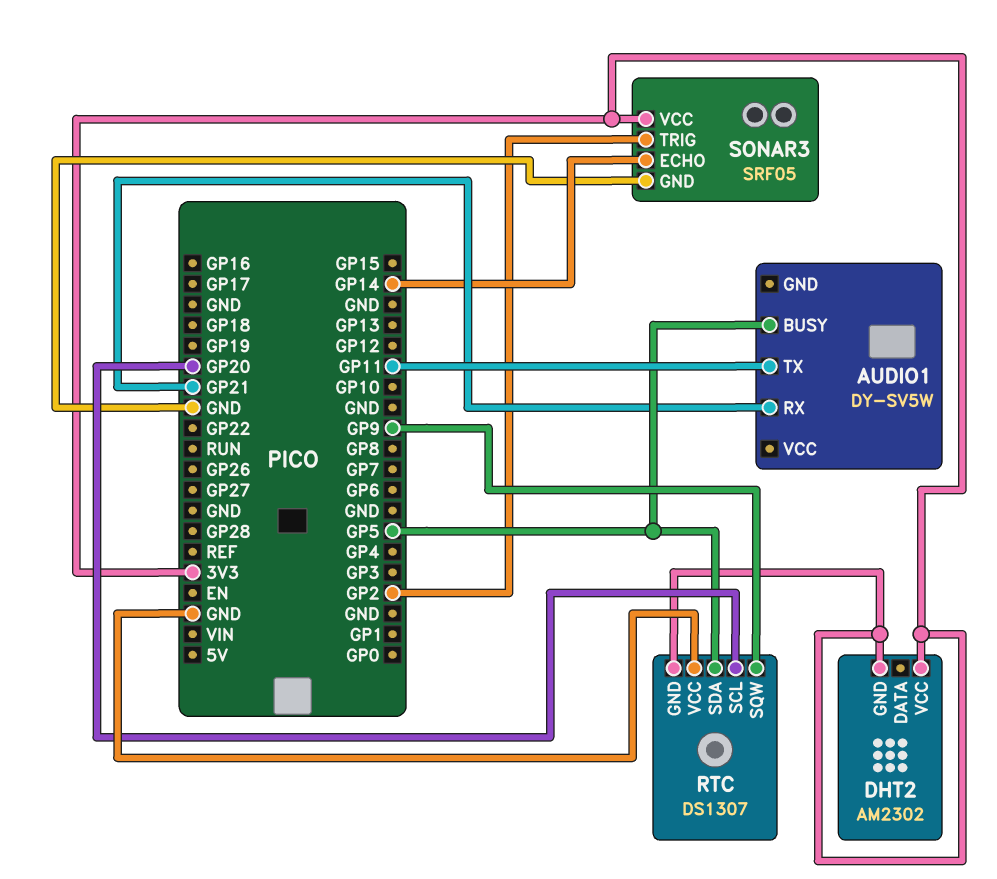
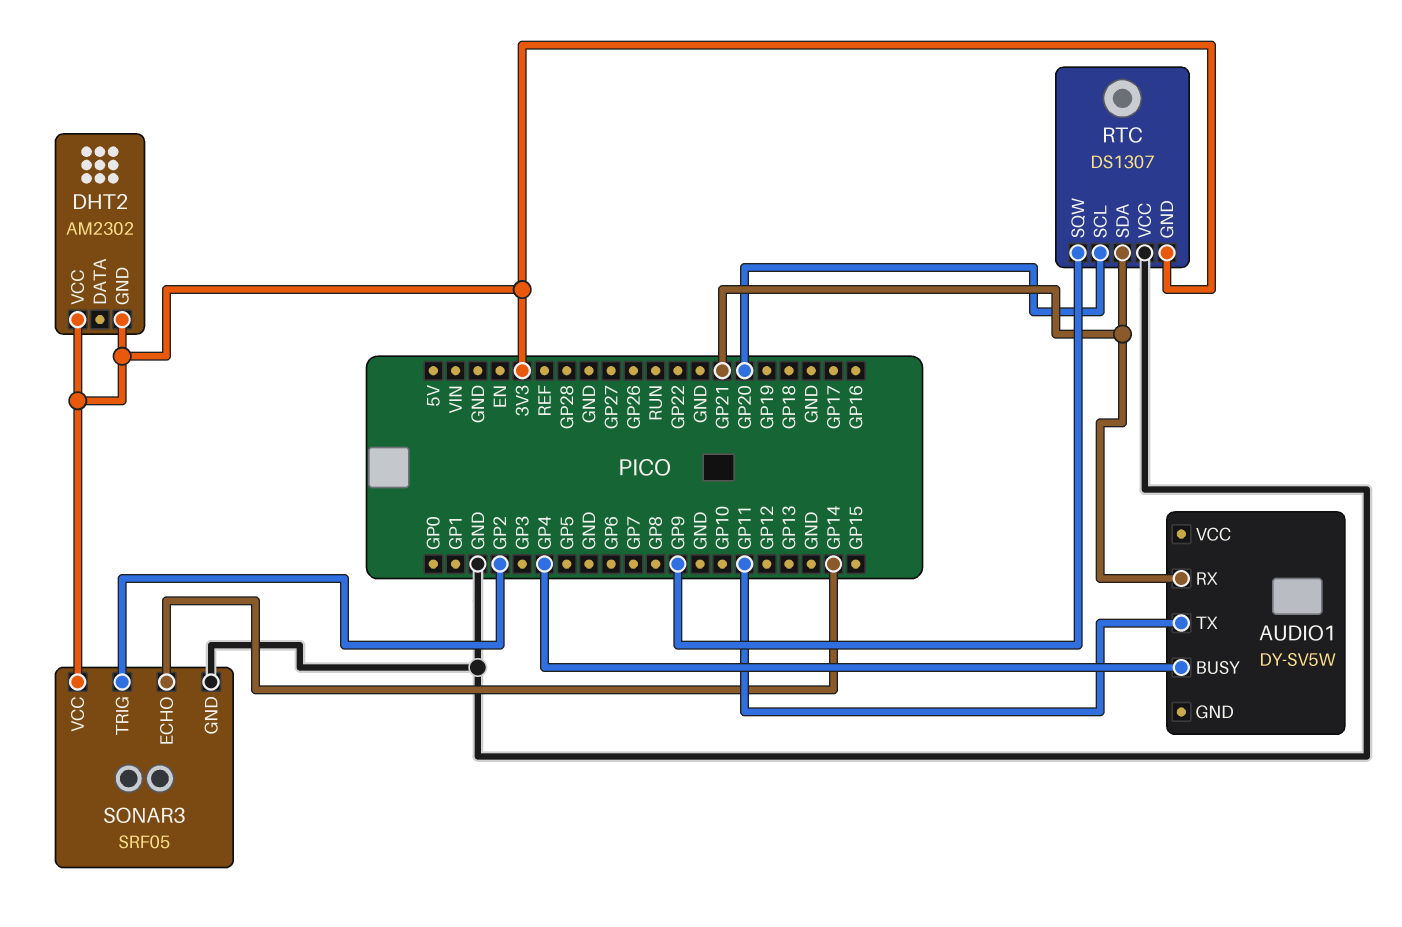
AUDIO1 pin BUSY: GP5 -> GP4
RTC pin SDA: GP5 -> GP21

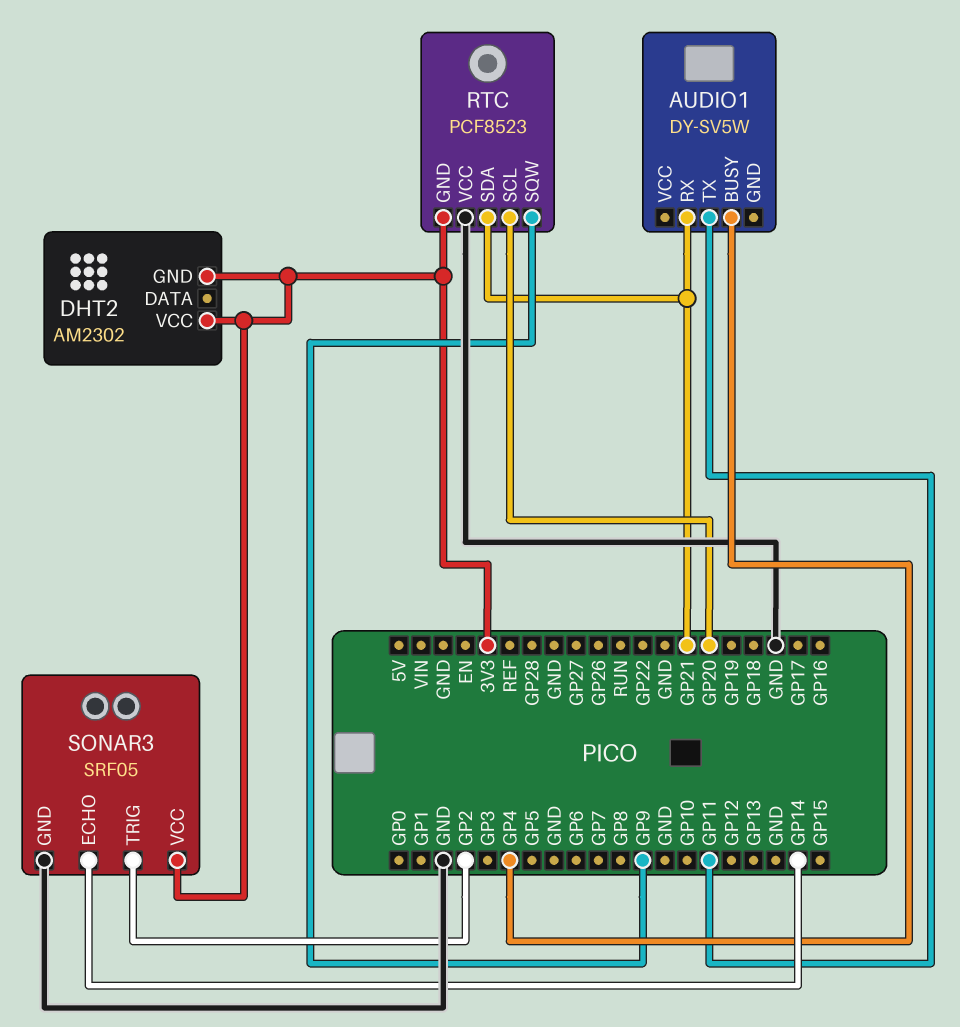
RTC: DS1307 -> PCF8523

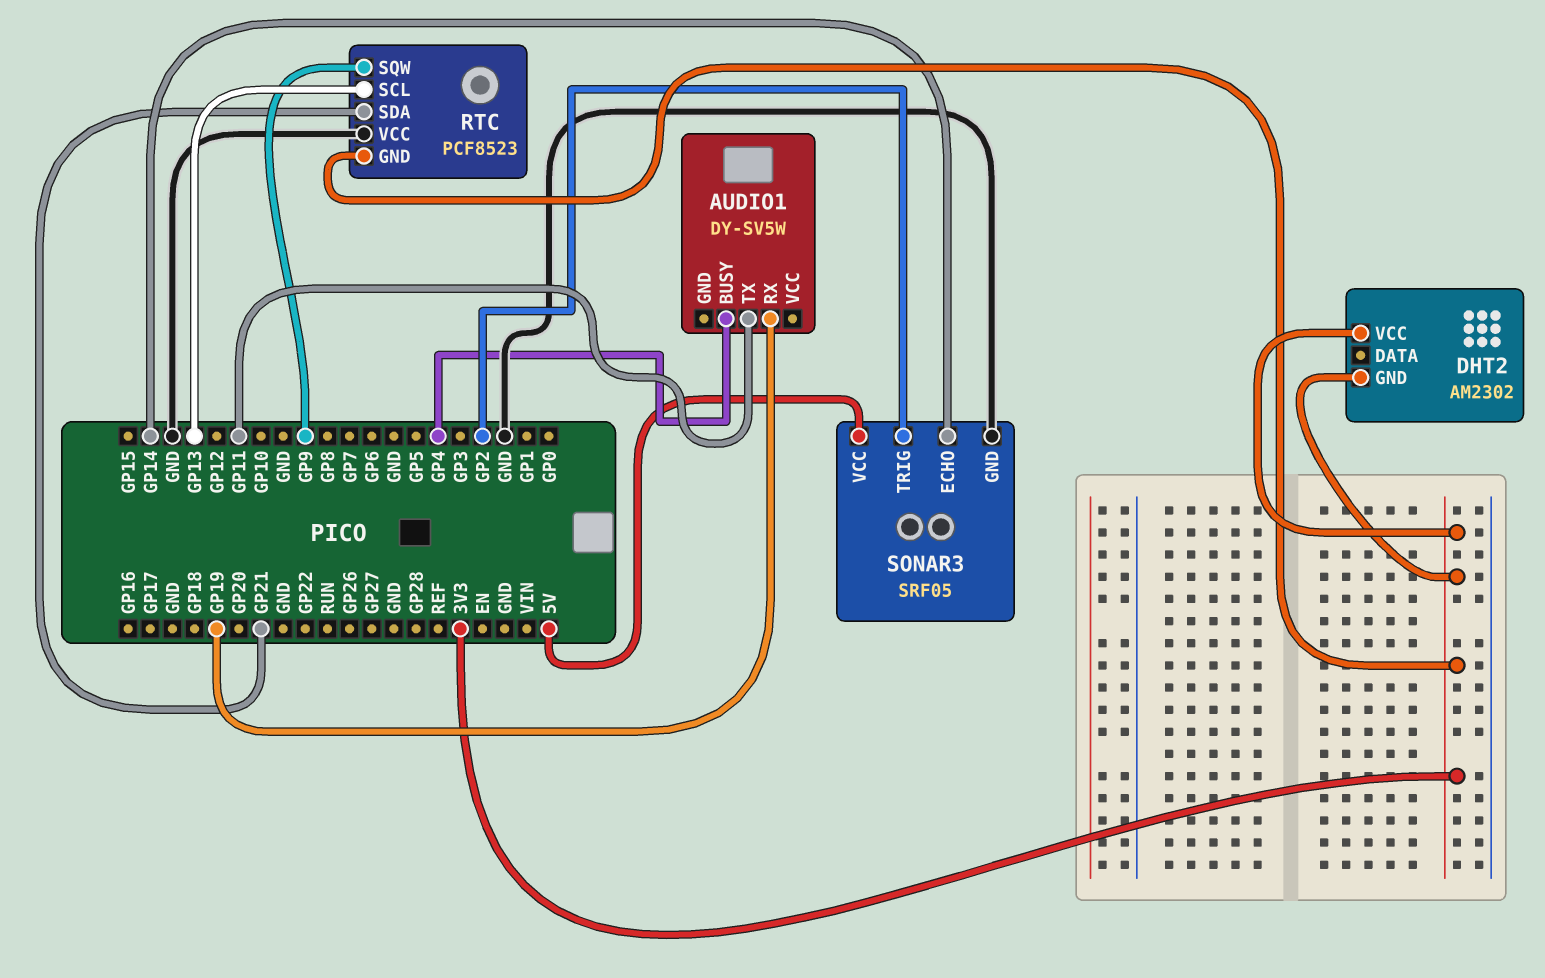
AUDIO1 pin RX: GP21 -> GP19
RTC pin SCL: GP20 -> GP13
SONAR3 pin VCC: 3V3 -> 5V

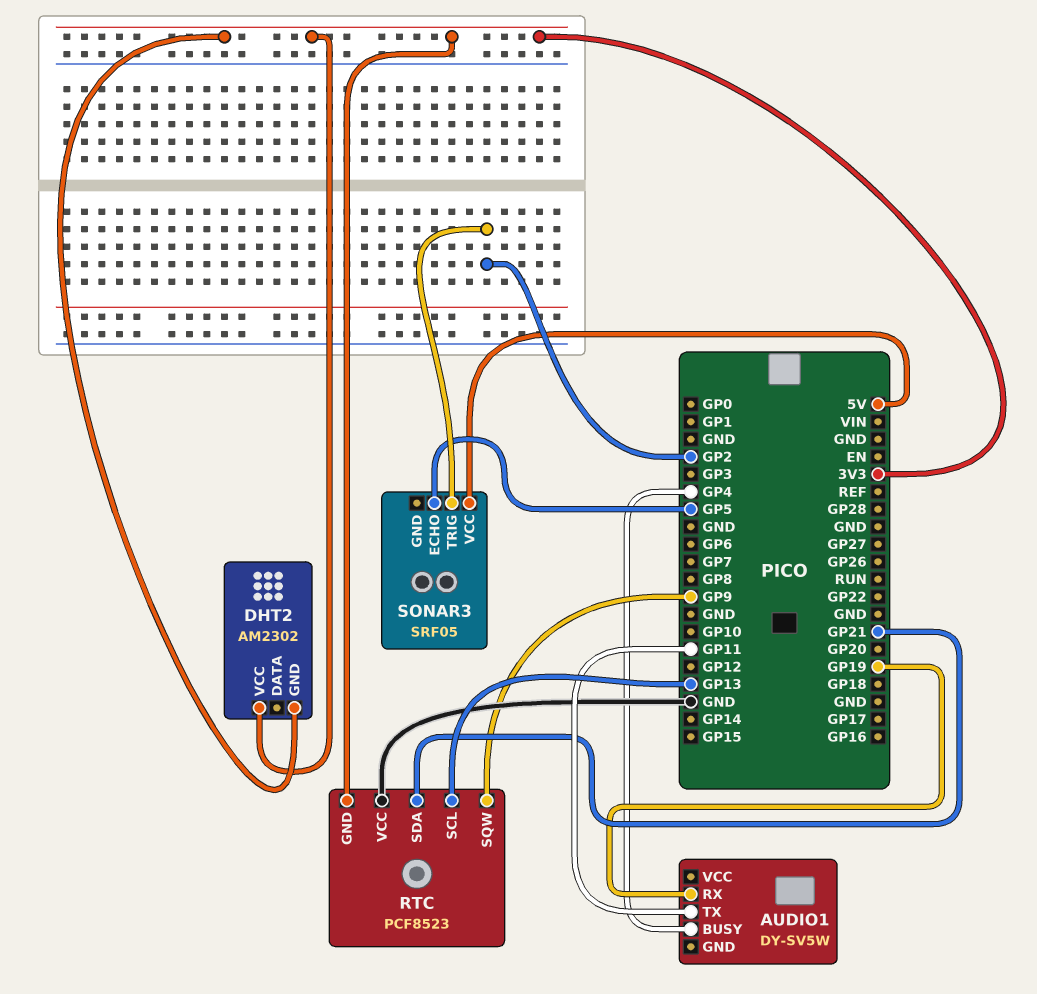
SONAR3 pin ECHO: GP14 -> GP5
SONAR3 pin GND: GND -> none

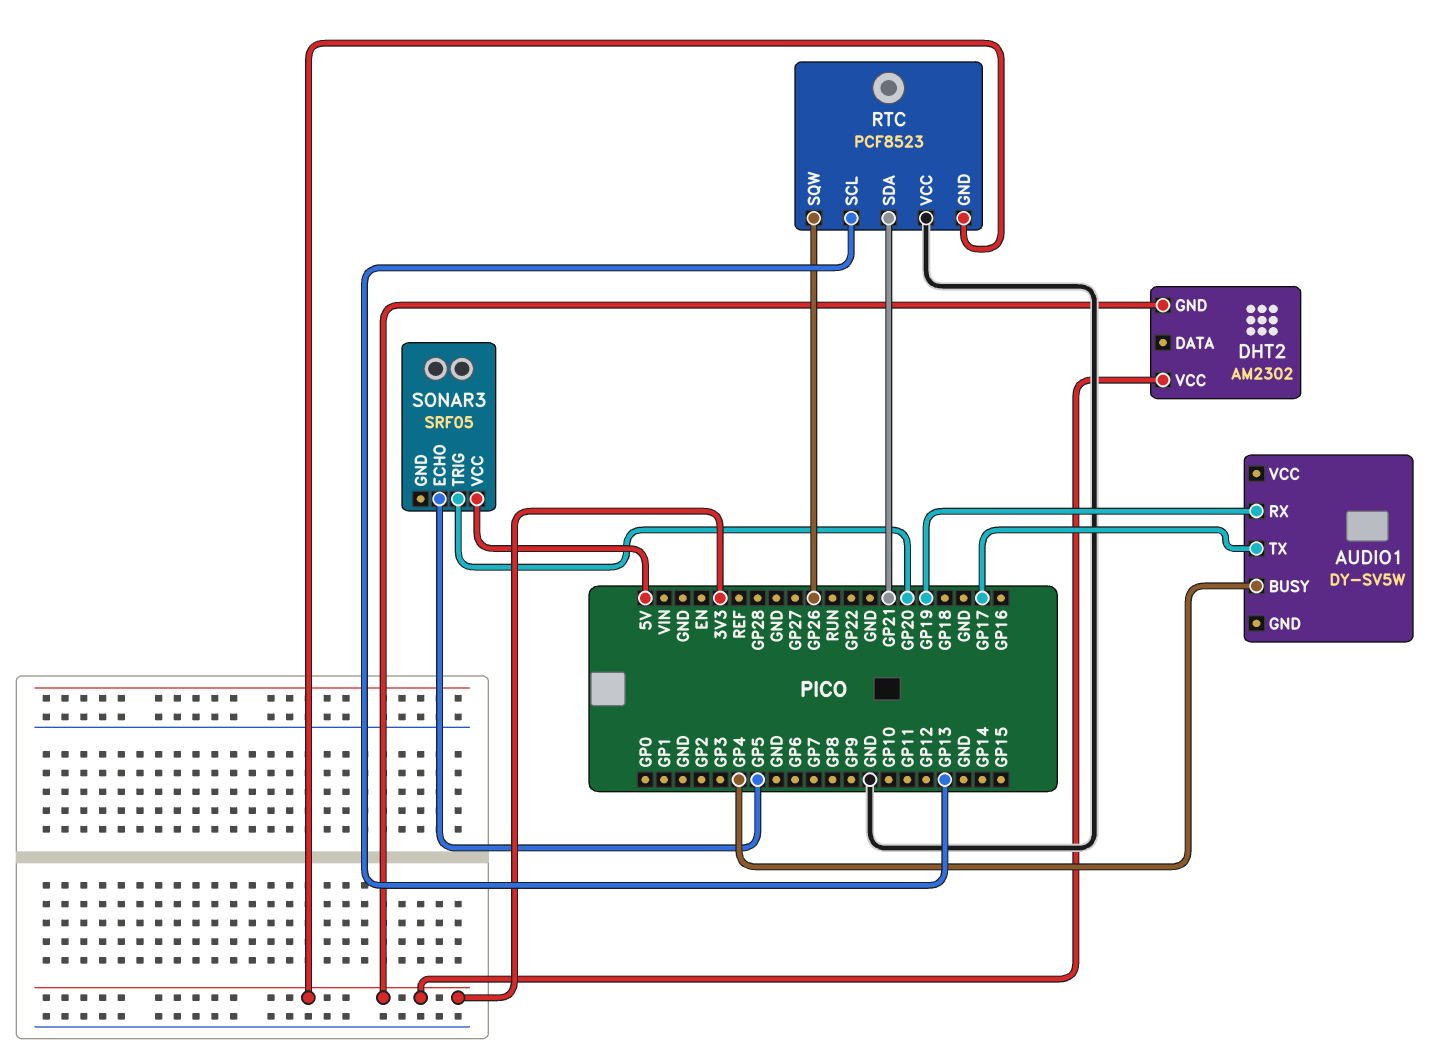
AUDIO1 pin TX: GP11 -> GP17
RTC pin SQW: GP9 -> GP26
SONAR3 pin TRIG: GP2 -> GP20

